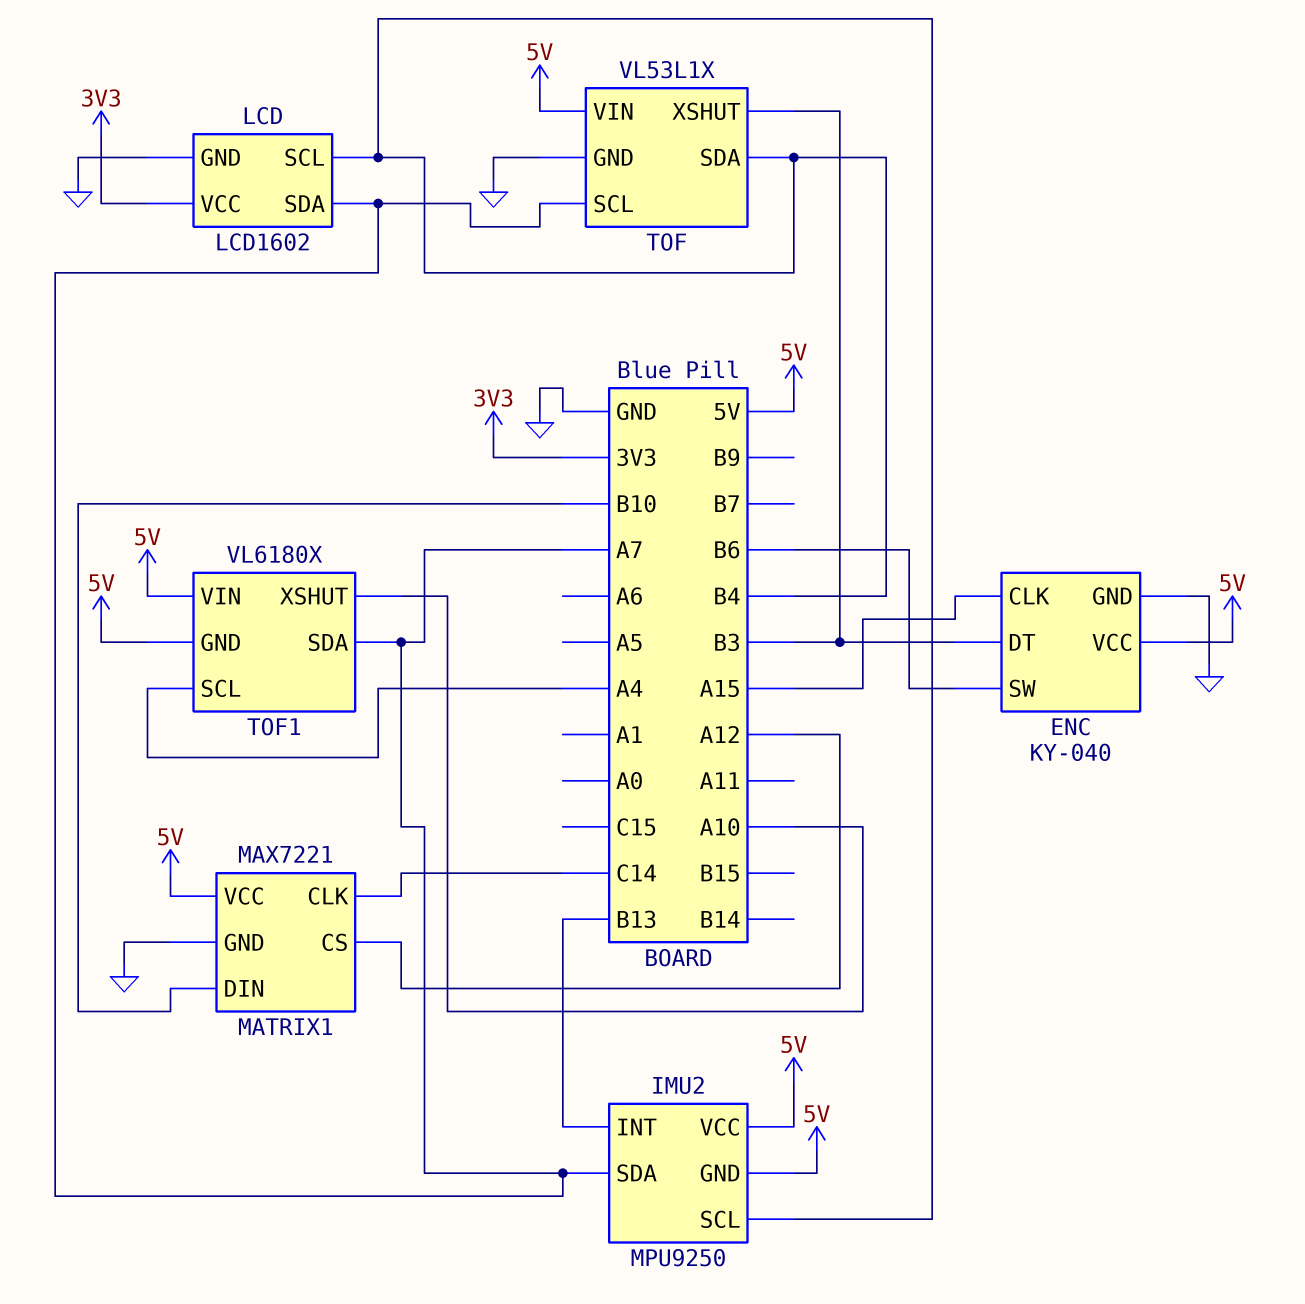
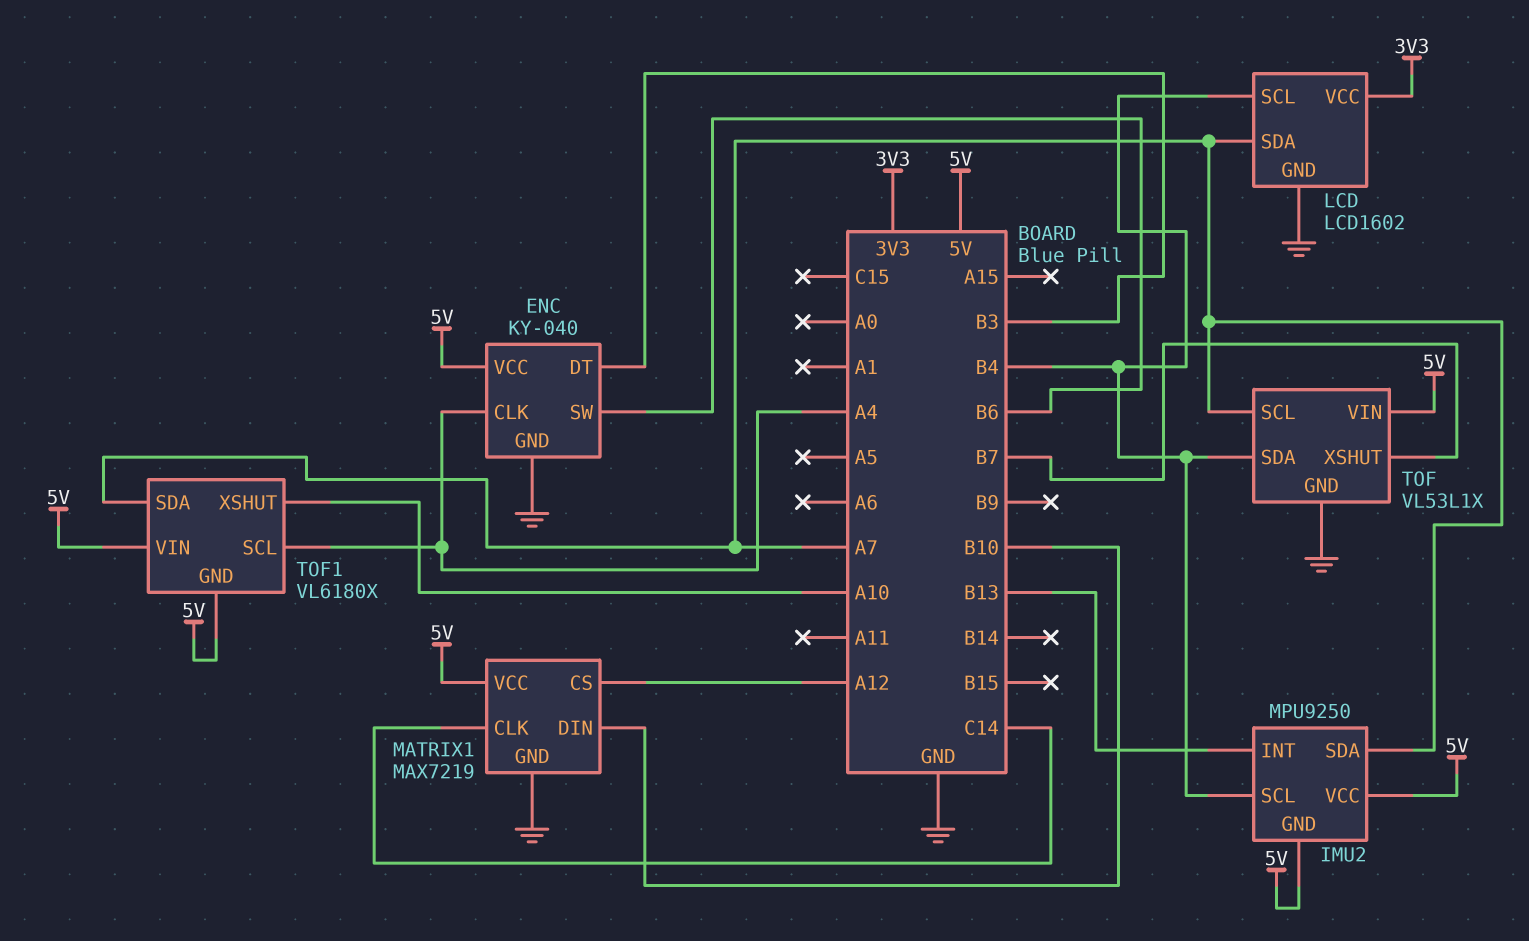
ENC pin CLK: A15 -> A4
MATRIX1: MAX7221 -> MAX7219
TOF pin XSHUT: B3 -> B7

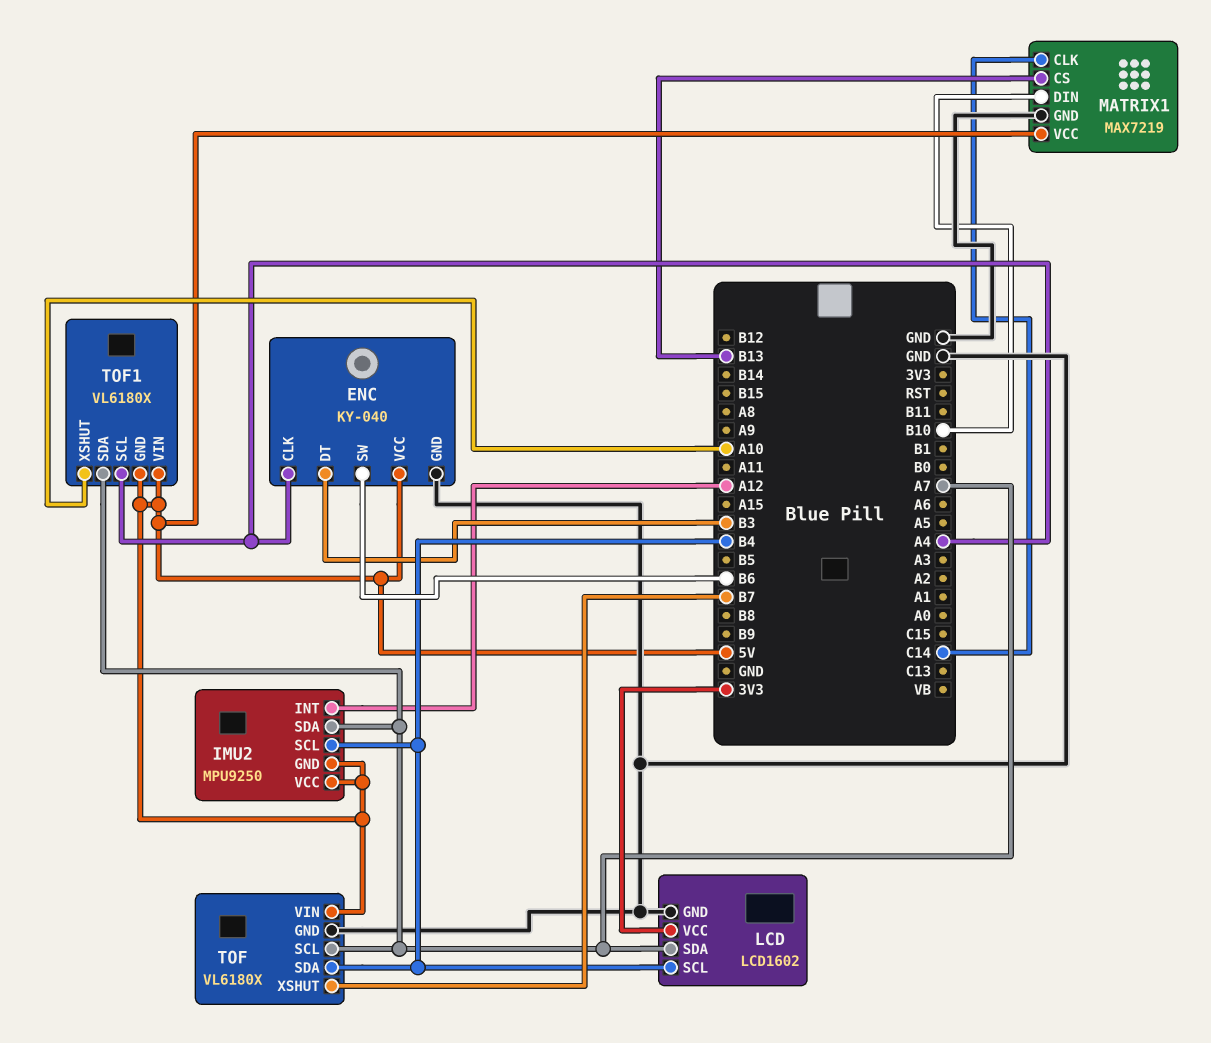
IMU2 pin INT: B13 -> A12
MATRIX1 pin CS: A12 -> B13
TOF: VL53L1X -> VL6180X

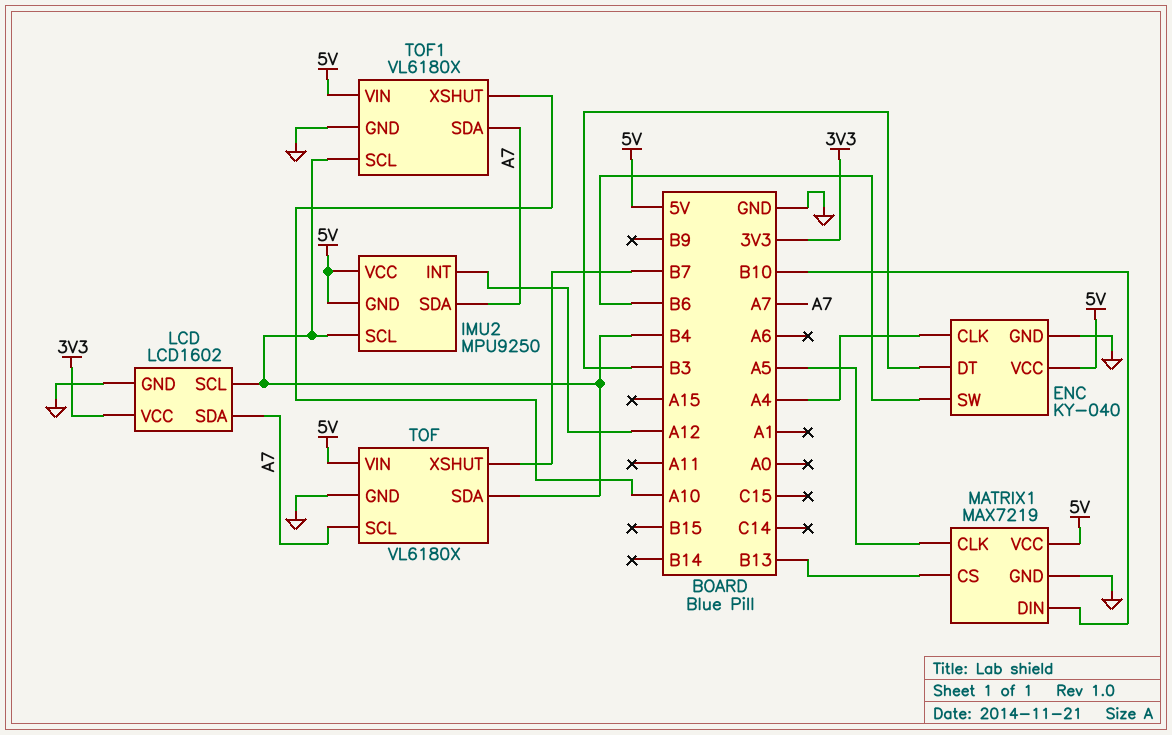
MATRIX1 pin CLK: C14 -> A5
TOF1 pin GND: 5V -> GND
TOF1 pin SCL: A4 -> B4

